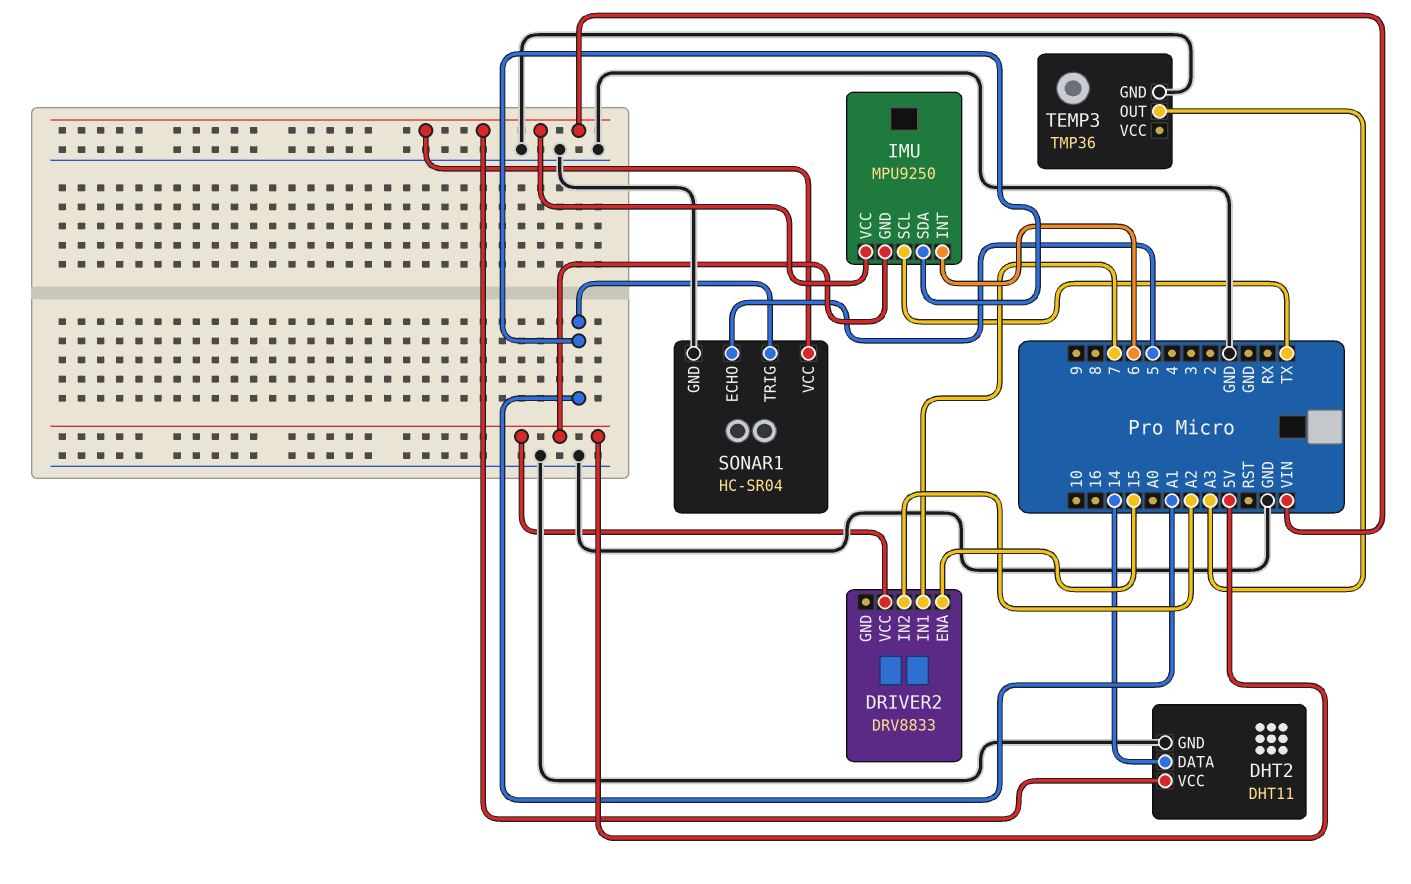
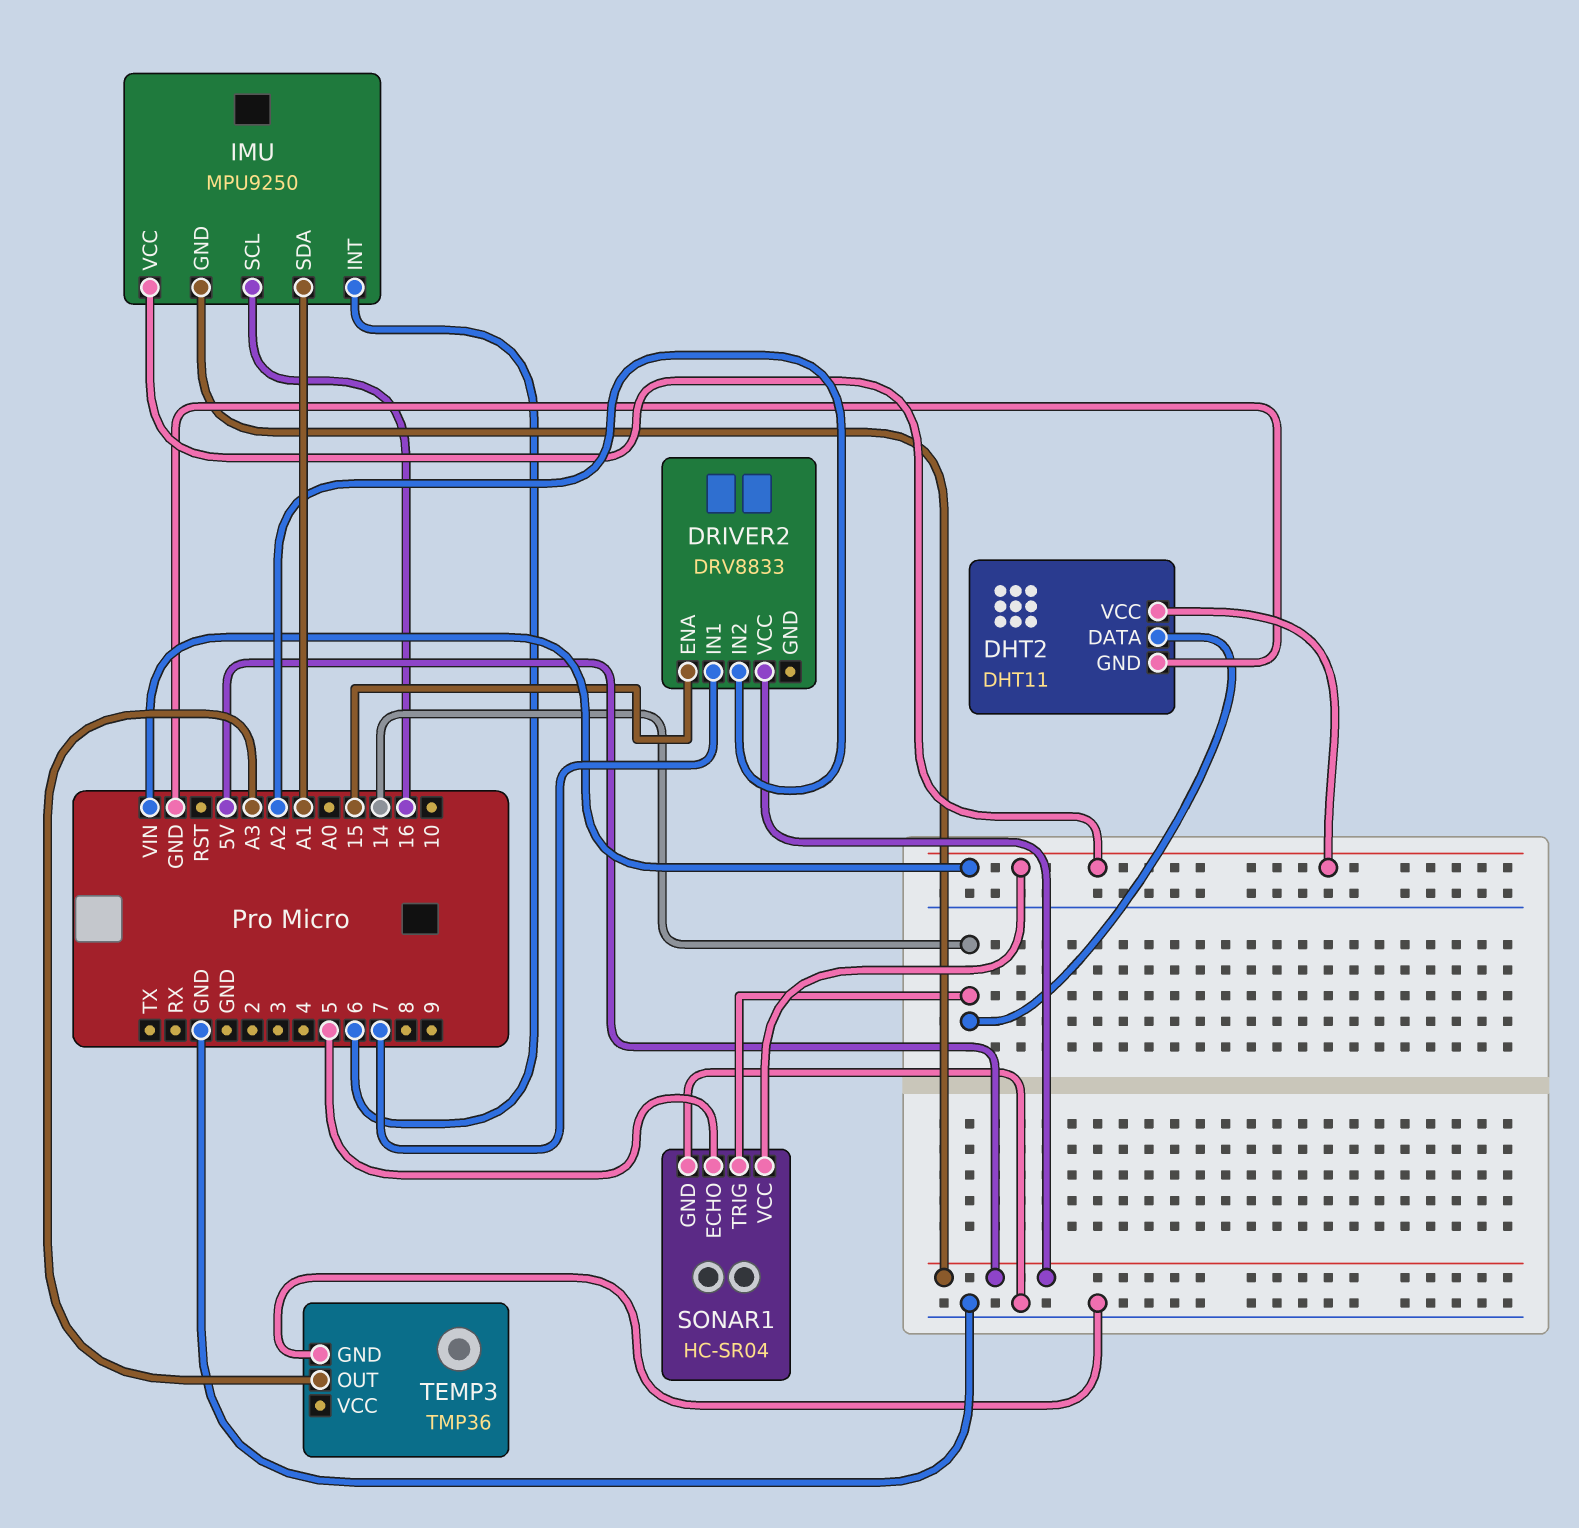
IMU pin SCL: TX -> 16
SONAR1 pin TRIG: A1 -> 14

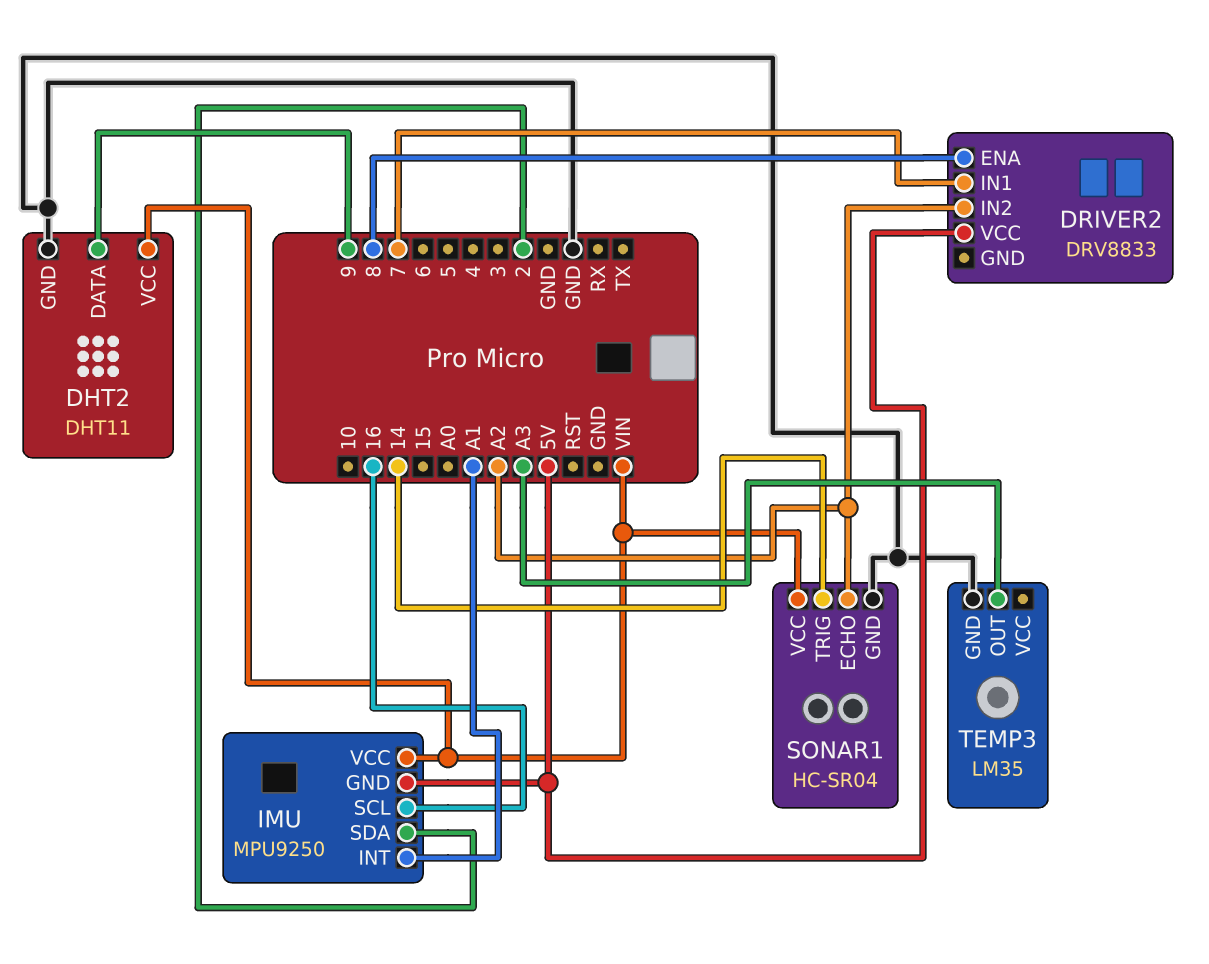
DHT2 pin DATA: 14 -> 9
DRIVER2 pin ENA: 15 -> 8
IMU pin INT: 6 -> A1
IMU pin SDA: A1 -> 2
SONAR1 pin ECHO: 5 -> A2
TEMP3: TMP36 -> LM35

